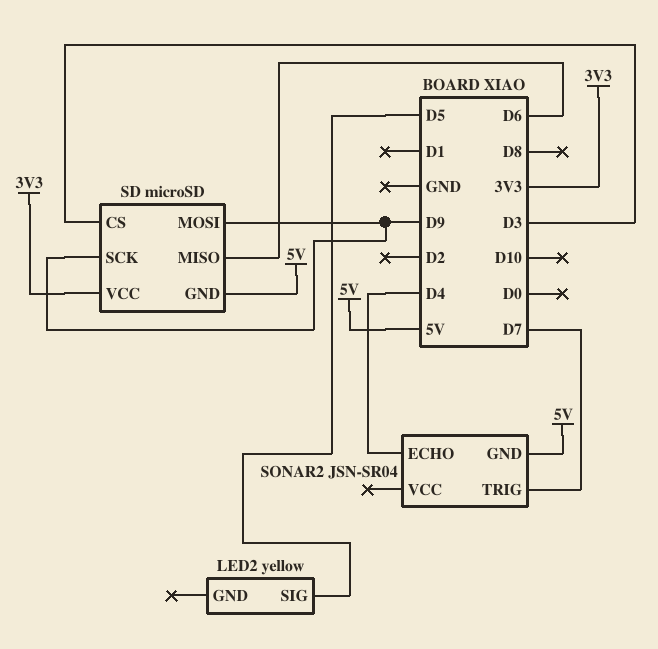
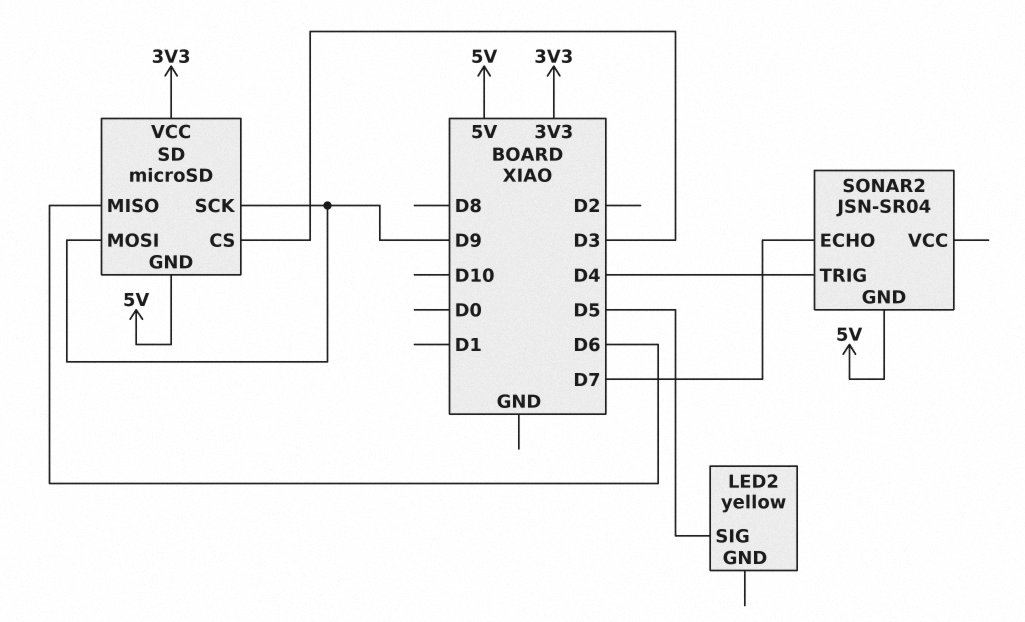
SONAR2 pin ECHO: D4 -> D7
SONAR2 pin TRIG: D7 -> D4

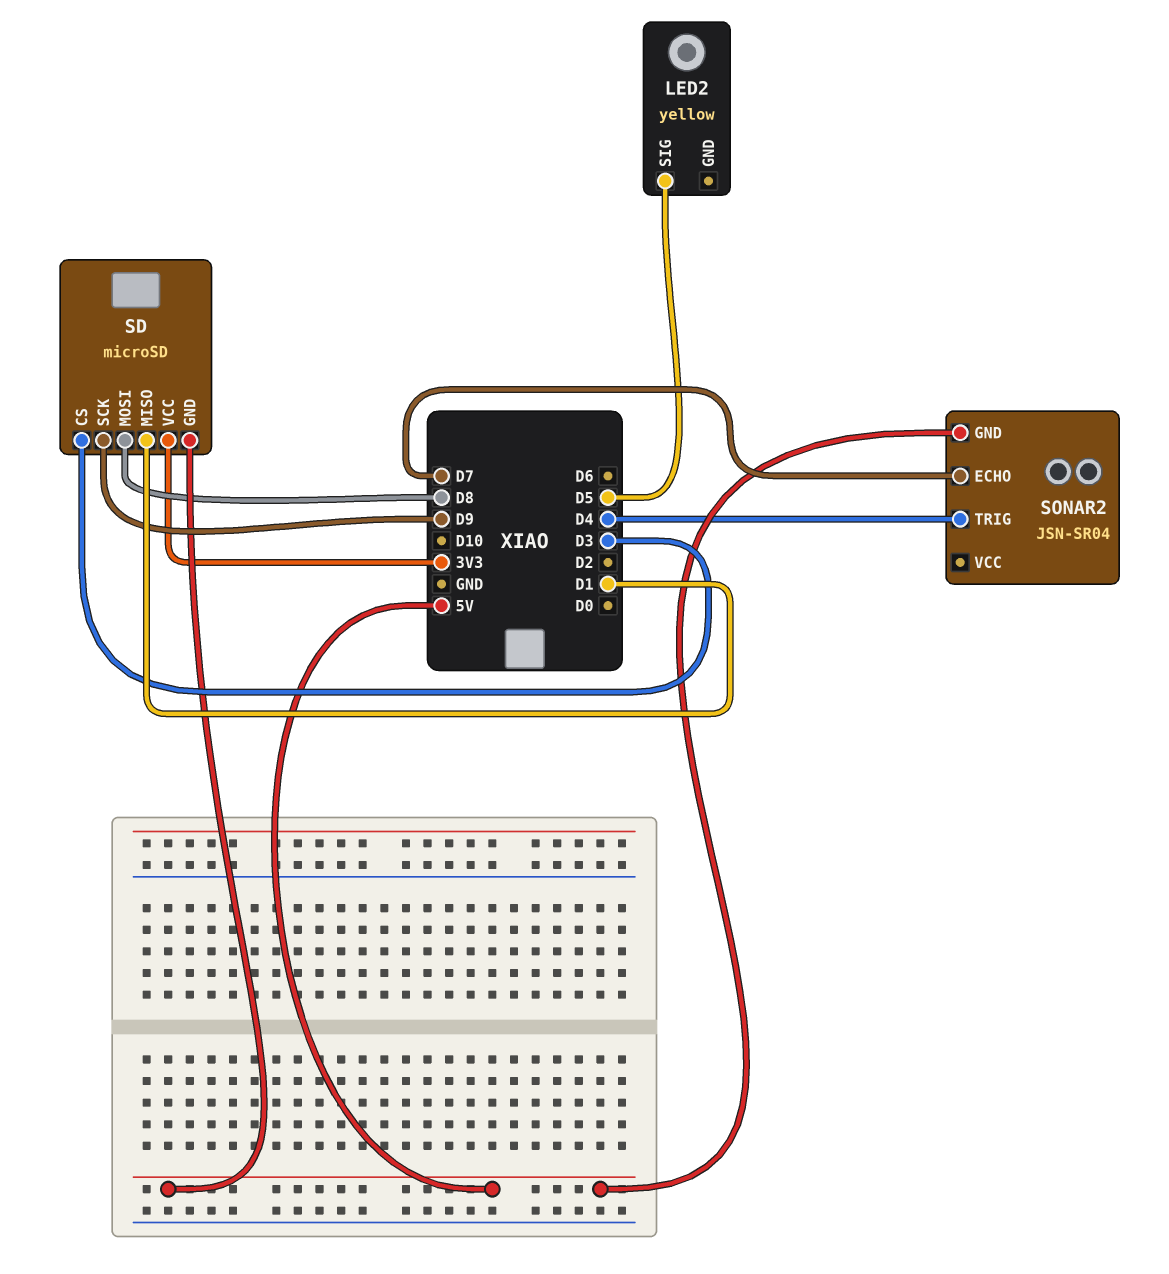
SD pin MISO: D6 -> D1
SD pin MOSI: D9 -> D8

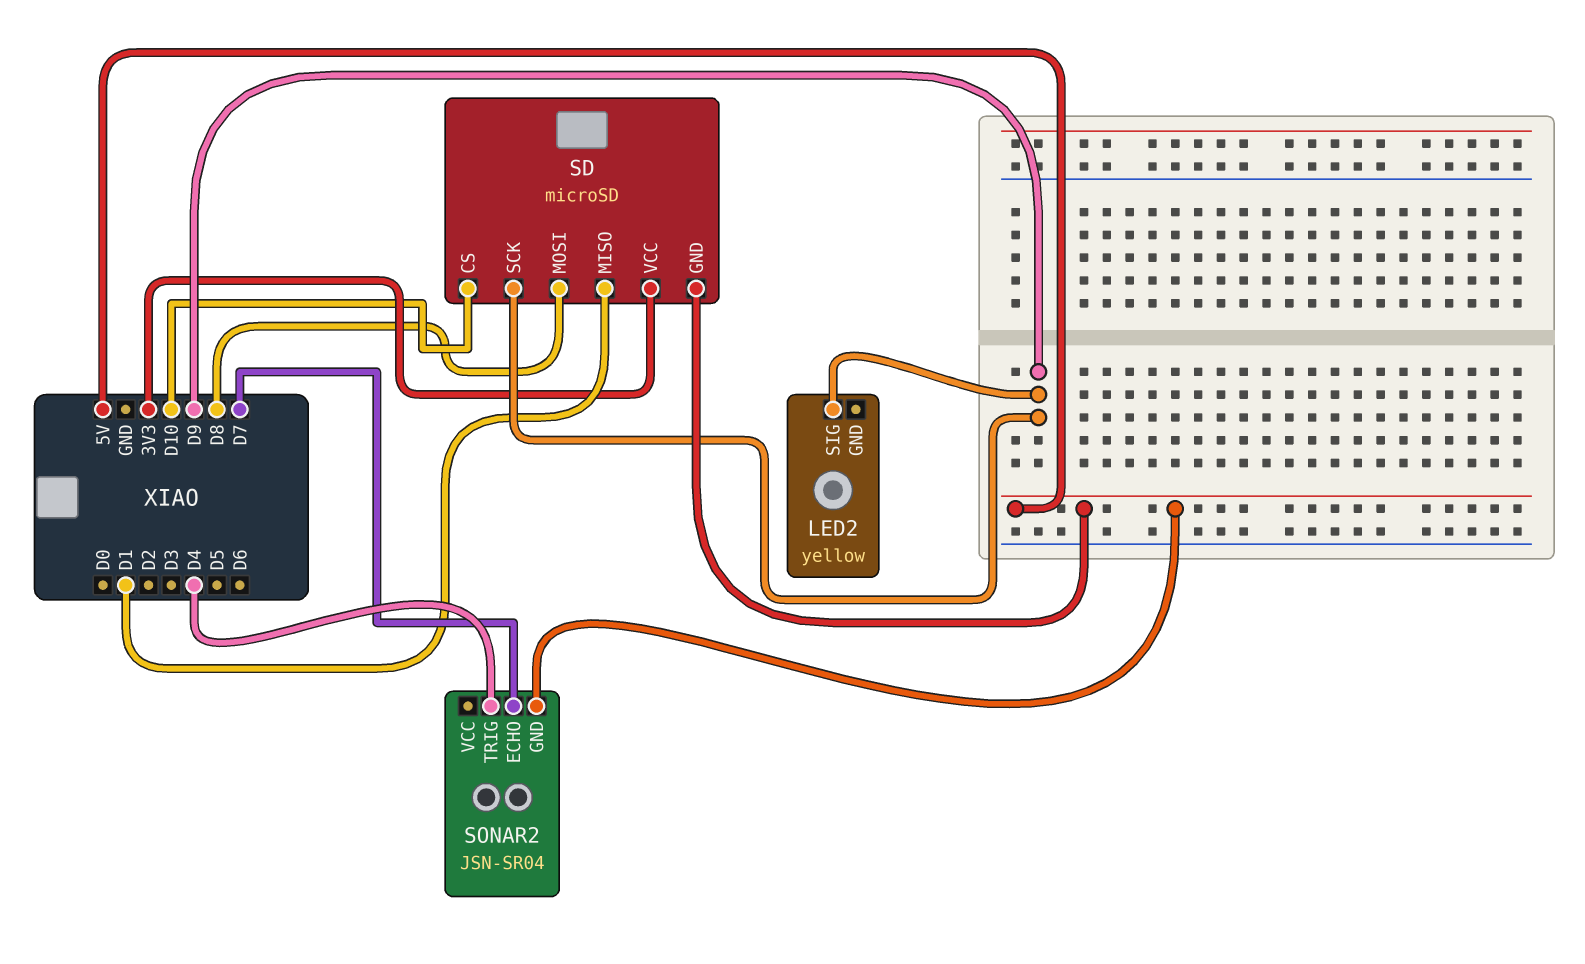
LED2 pin SIG: D5 -> D9
SD pin CS: D3 -> D10

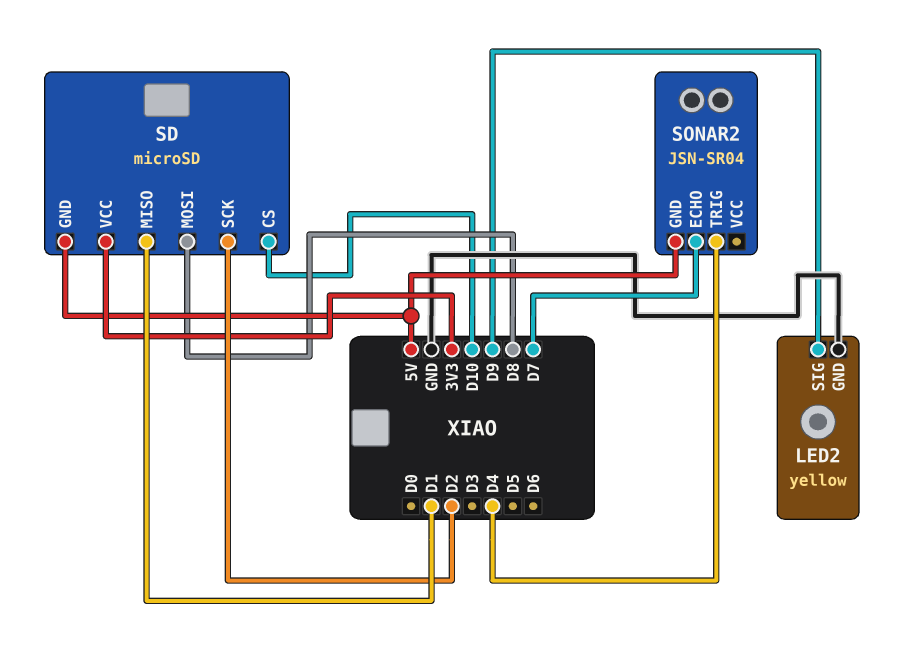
LED2 pin GND: none -> GND
SD pin SCK: D9 -> D2

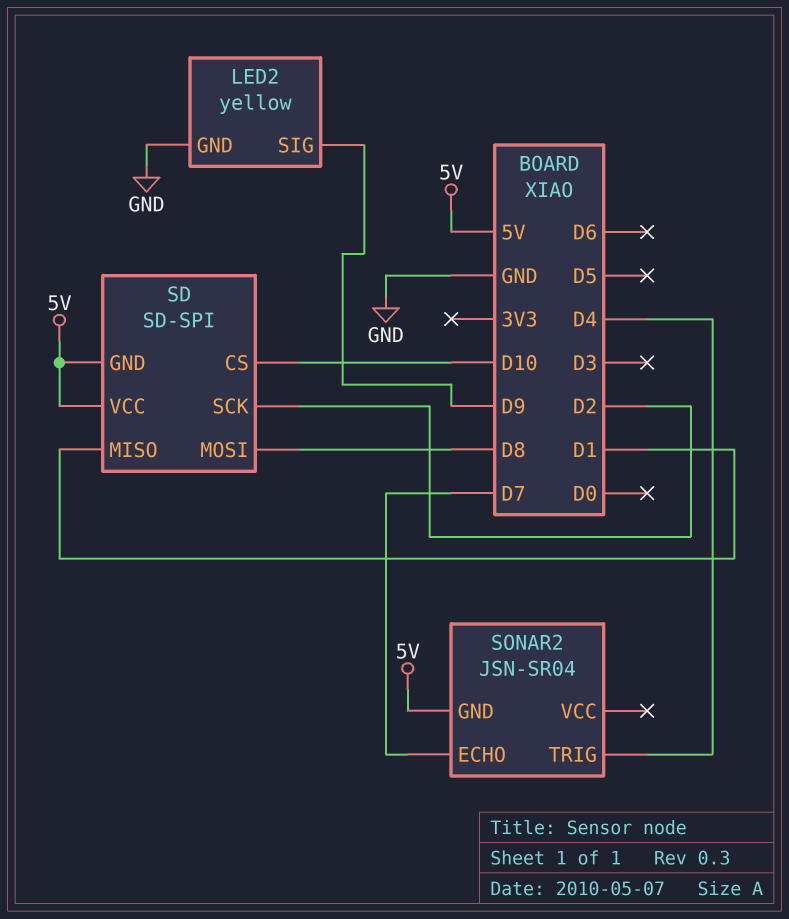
SD: microSD -> SD-SPI
SD pin VCC: 3V3 -> 5V

